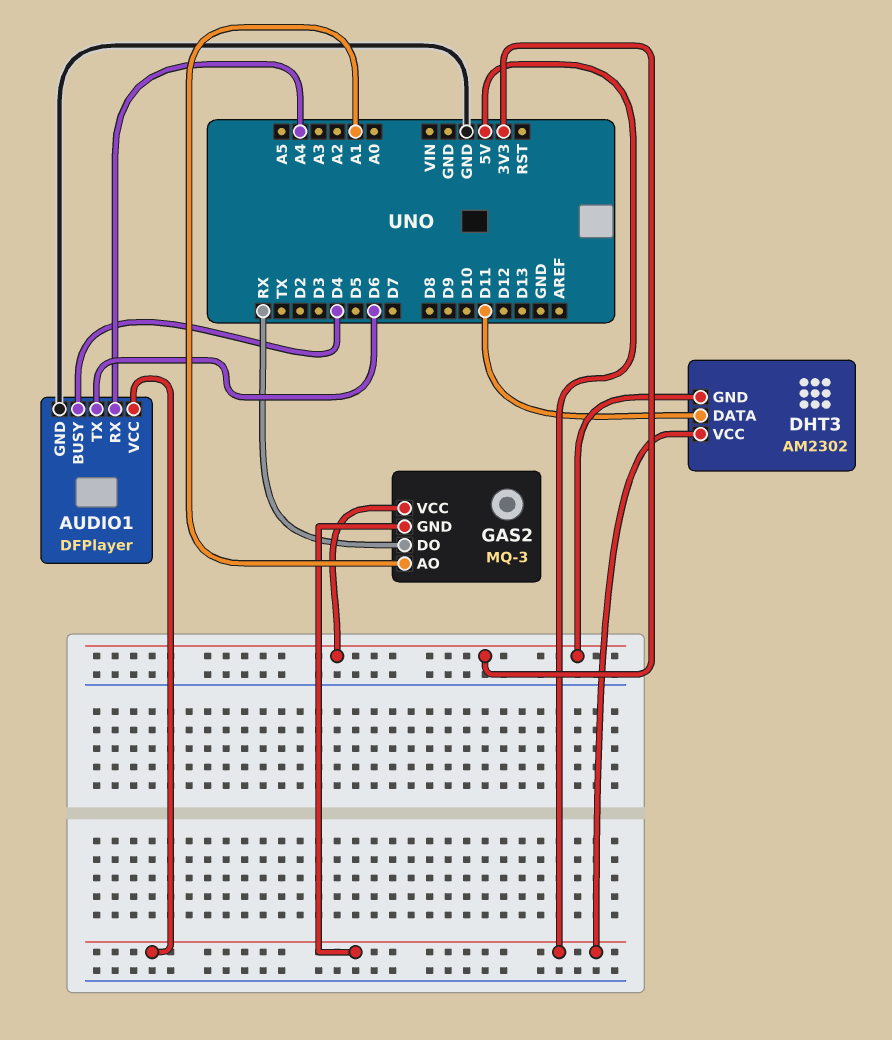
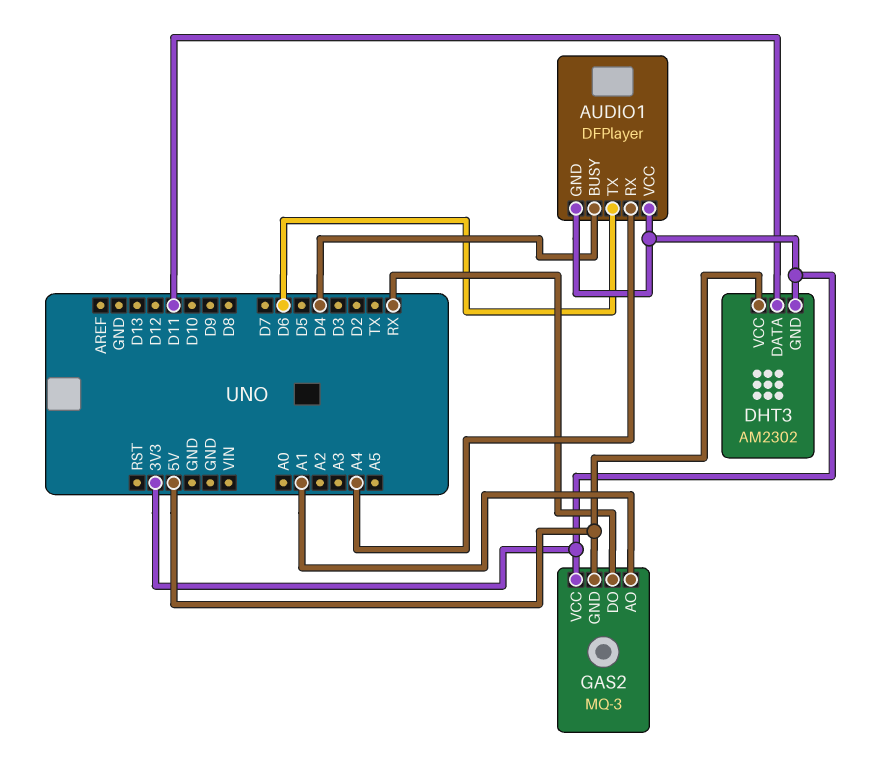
AUDIO1 pin GND: GND -> 3V3
AUDIO1 pin VCC: 5V -> 3V3

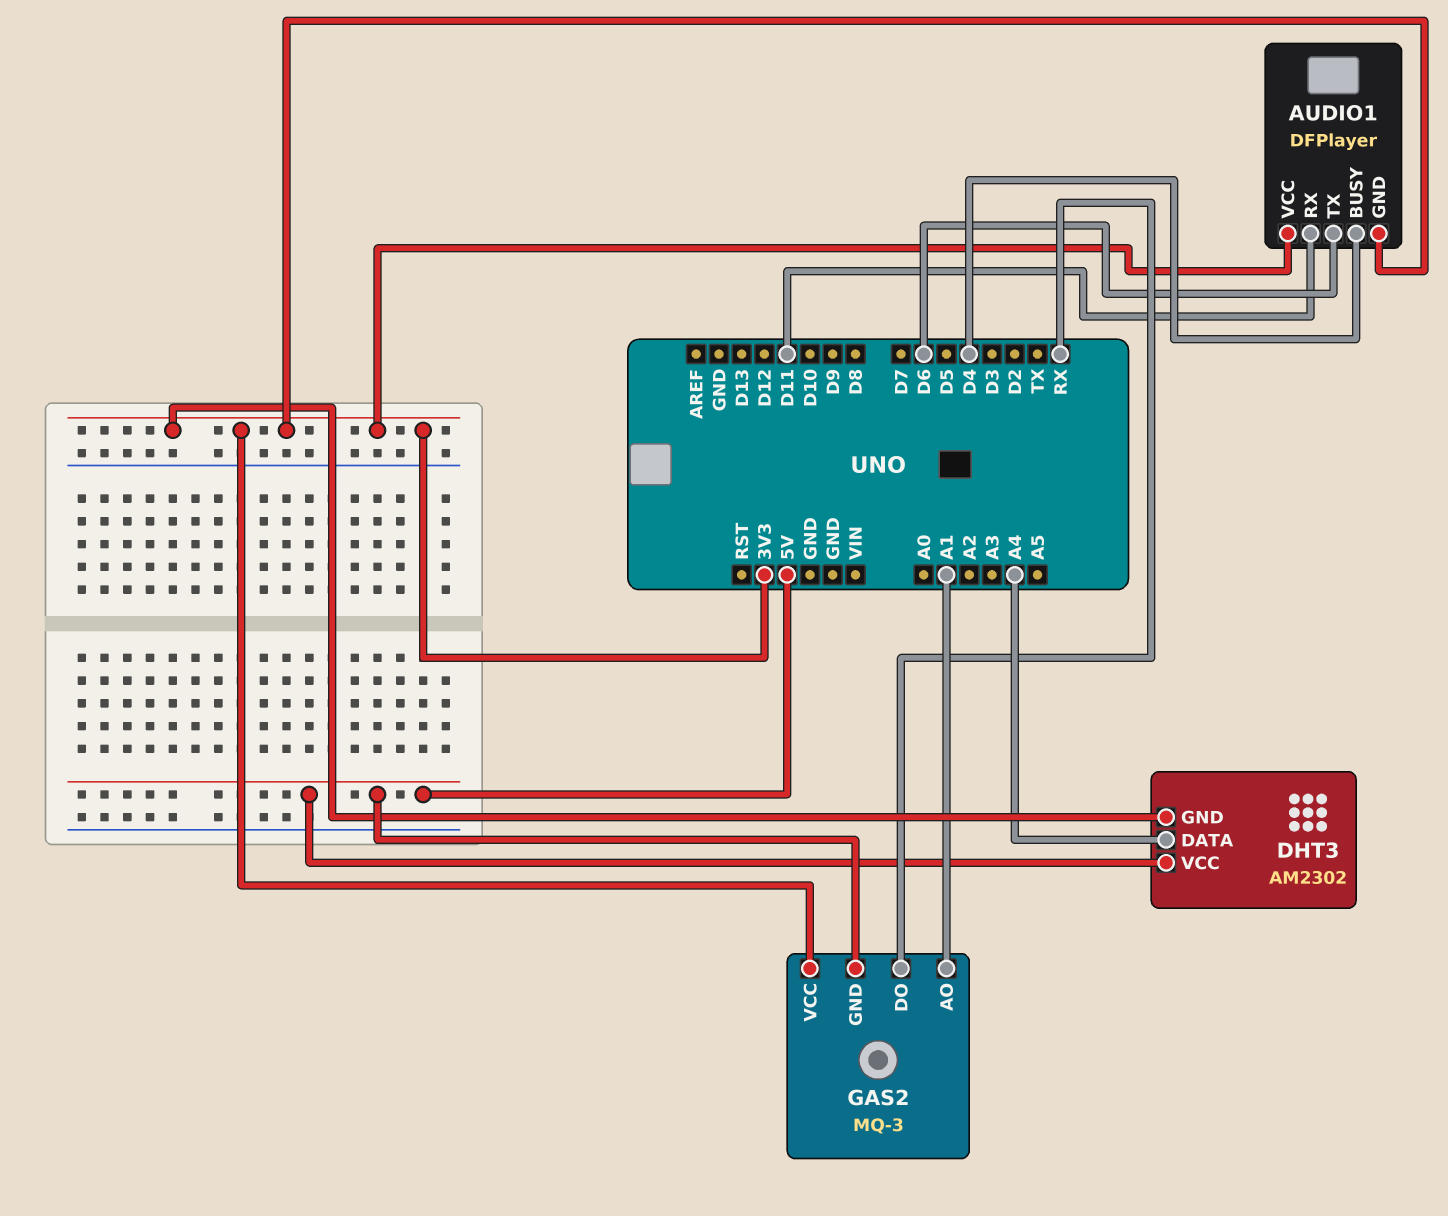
AUDIO1 pin RX: A4 -> D11
DHT3 pin DATA: D11 -> A4

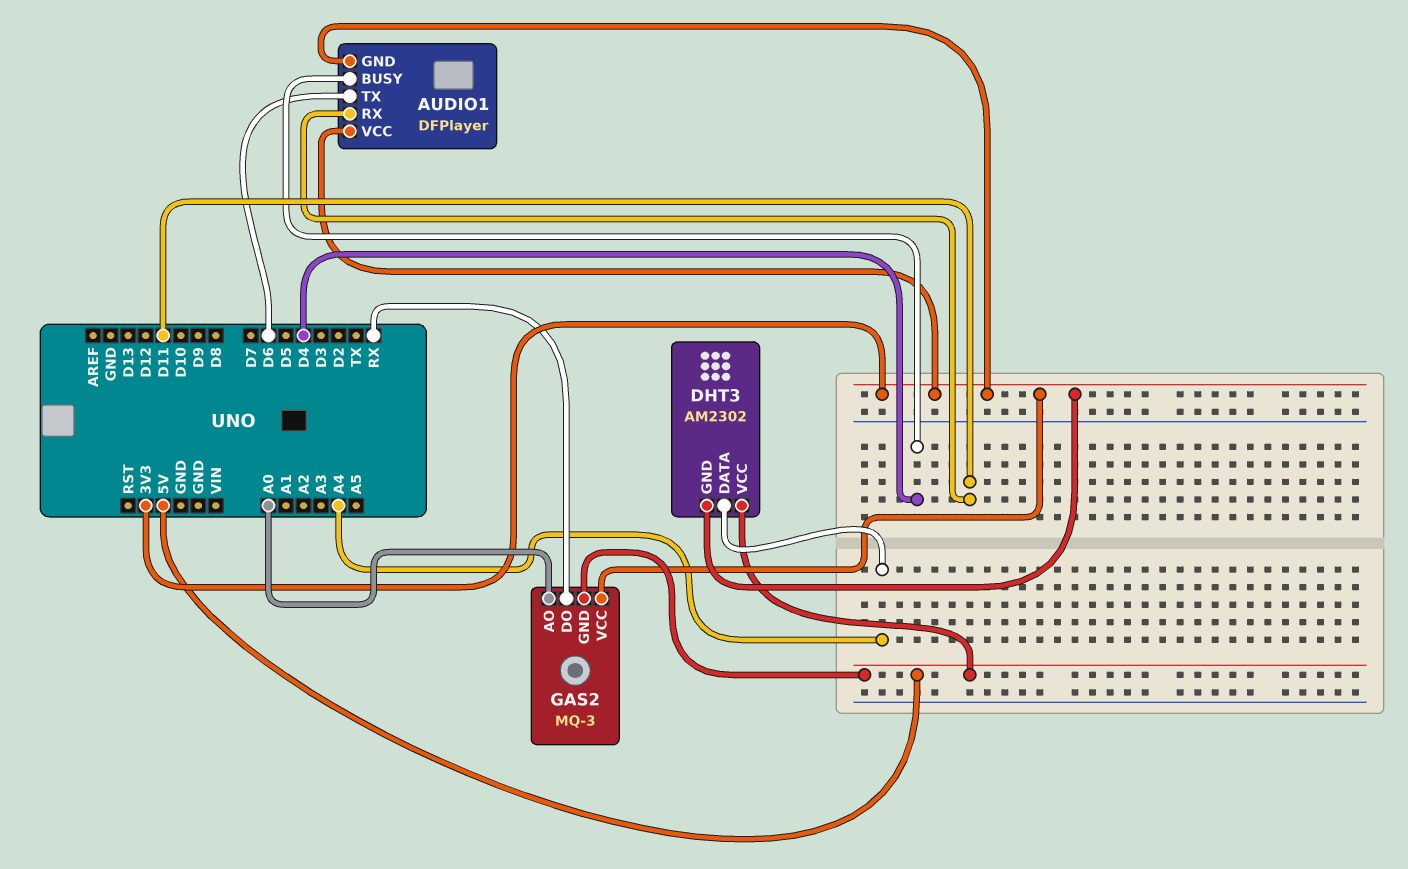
GAS2 pin AO: A1 -> A0

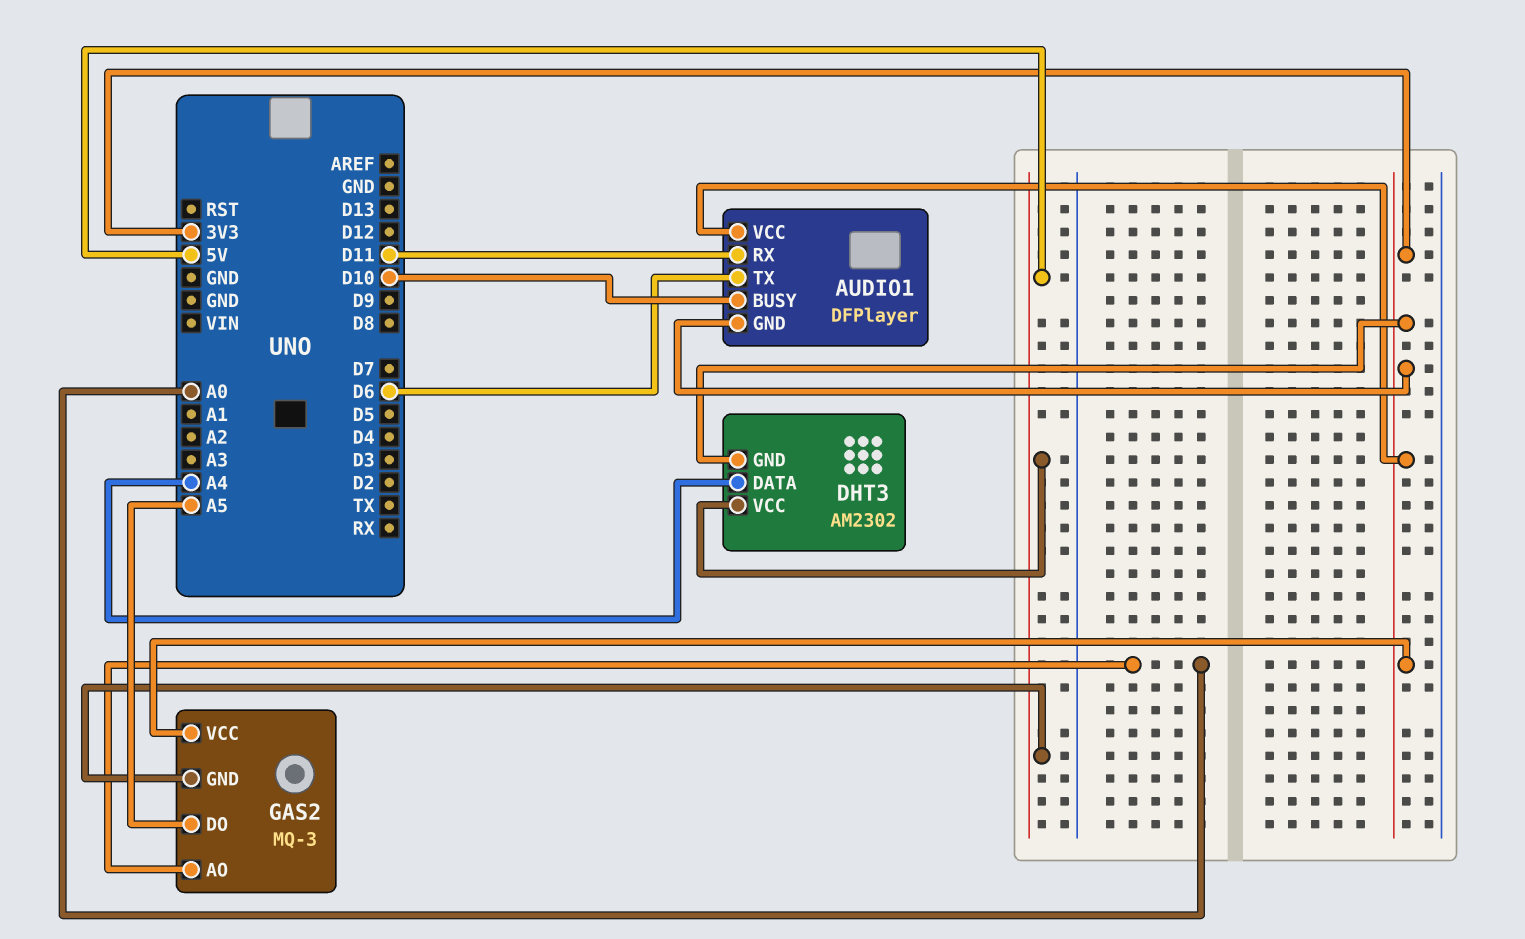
AUDIO1 pin BUSY: D4 -> D10
GAS2 pin DO: RX -> A5

